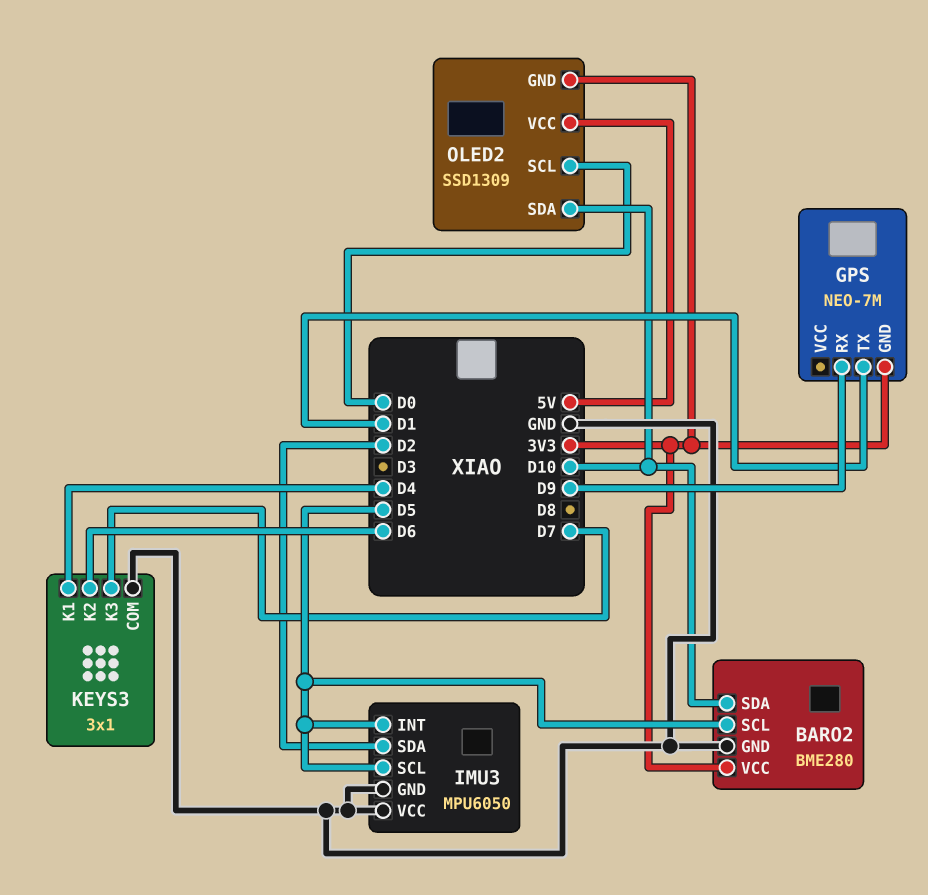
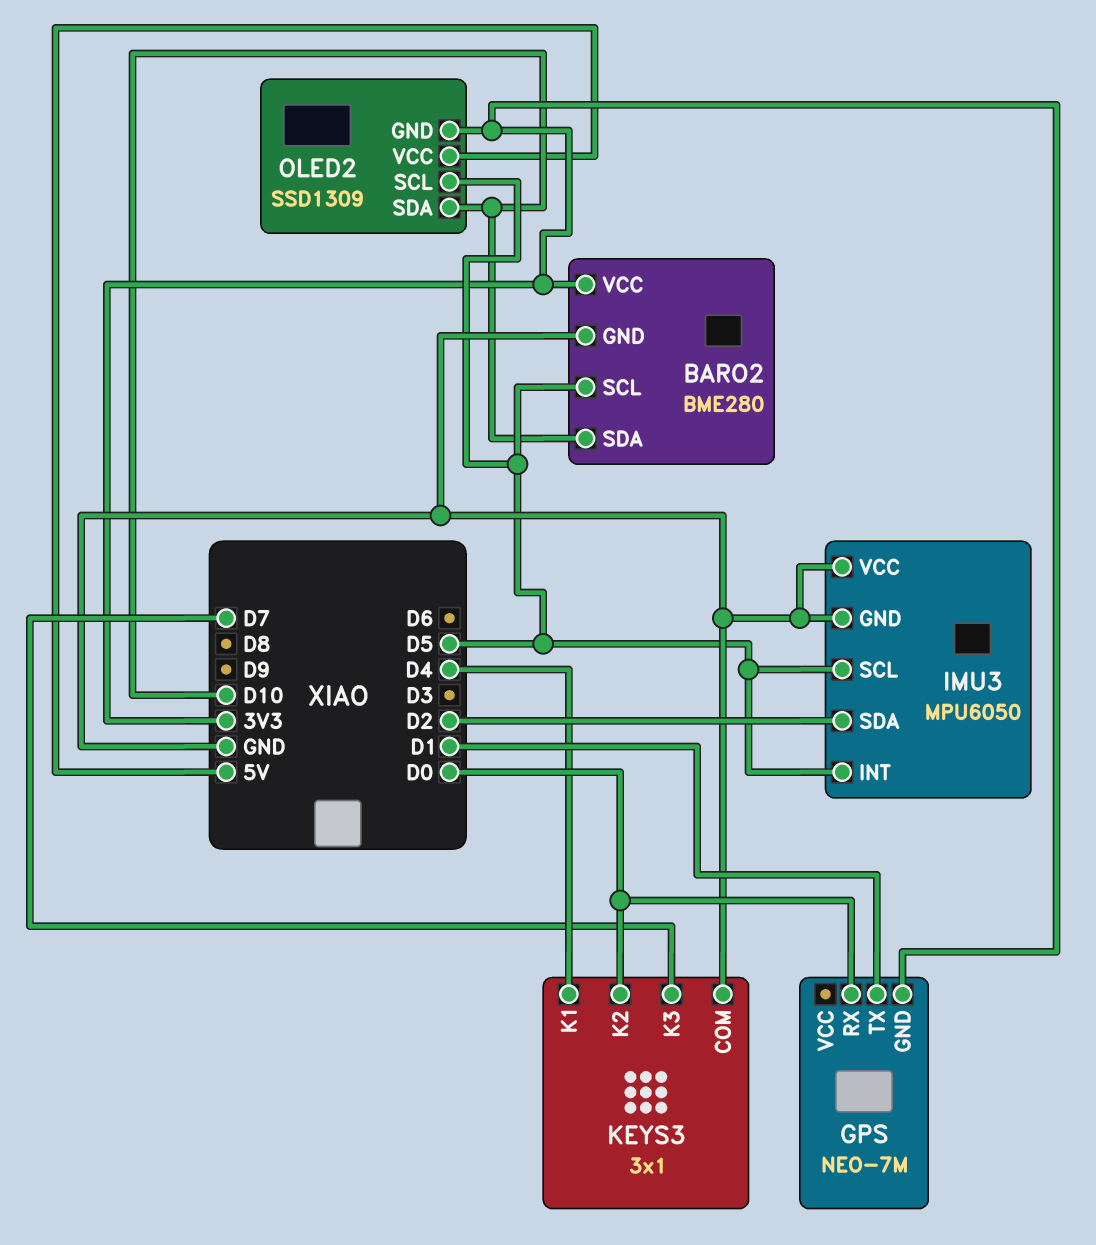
GPS pin RX: D9 -> D0
KEYS3 pin K2: D6 -> D0
OLED2 pin SCL: D0 -> D5

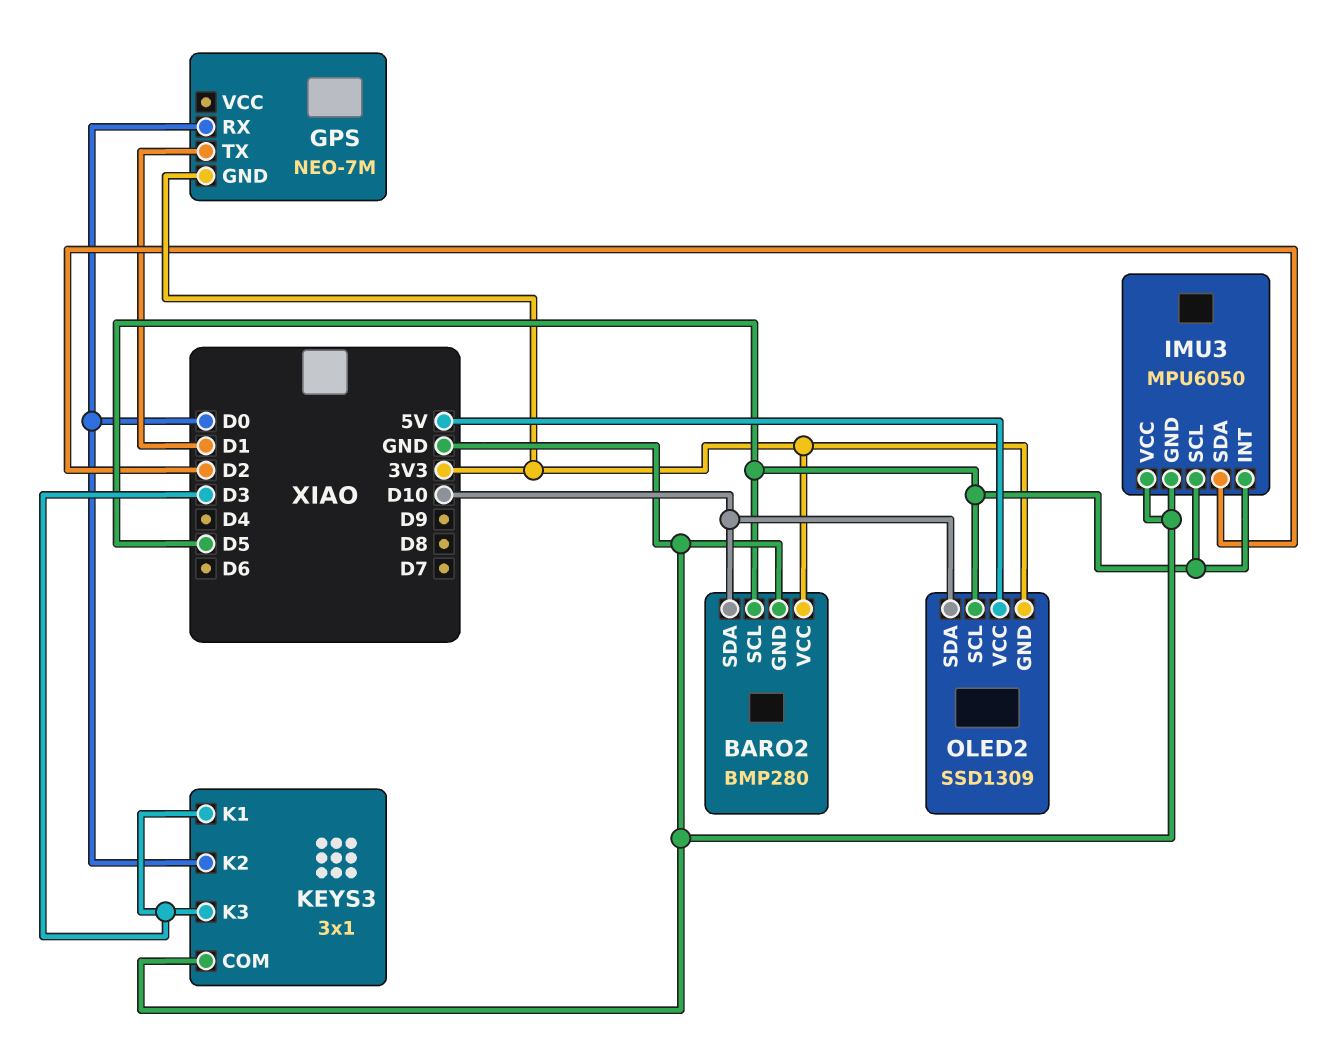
BARO2: BME280 -> BMP280
KEYS3 pin K1: D4 -> D3
KEYS3 pin K3: D7 -> D3

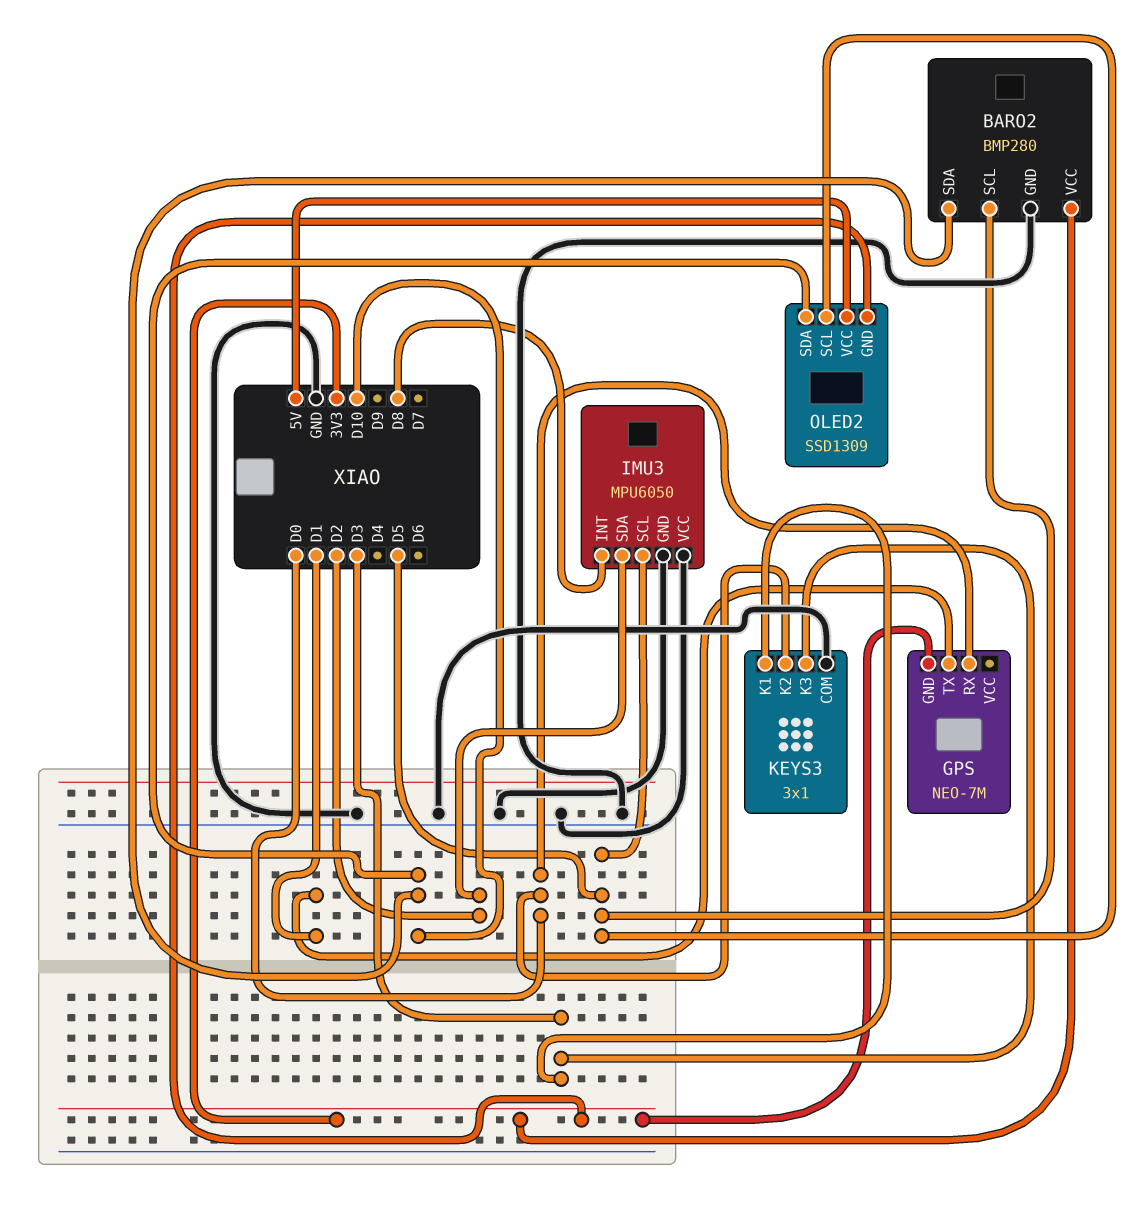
IMU3 pin INT: D5 -> D8

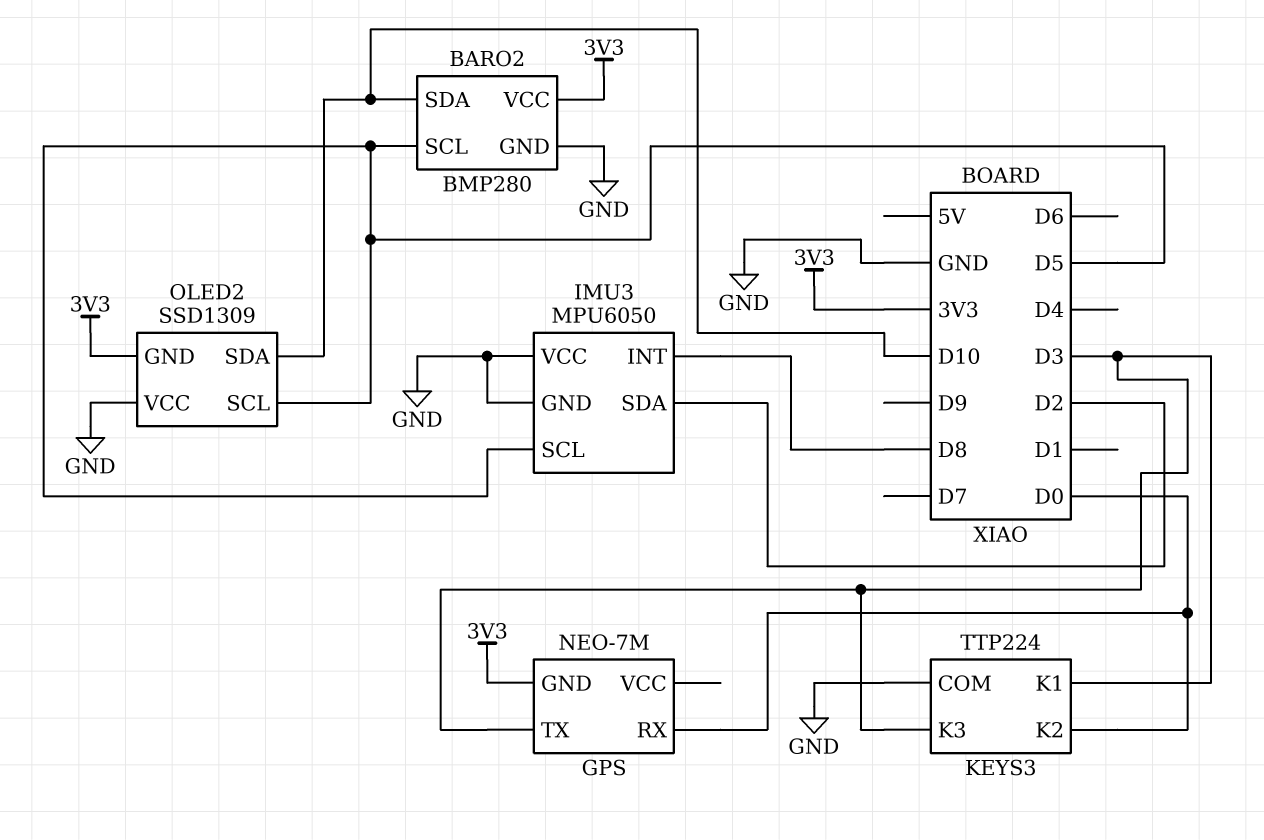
GPS pin TX: D1 -> D3
KEYS3: 3x1 -> TTP224
OLED2 pin VCC: 5V -> GND

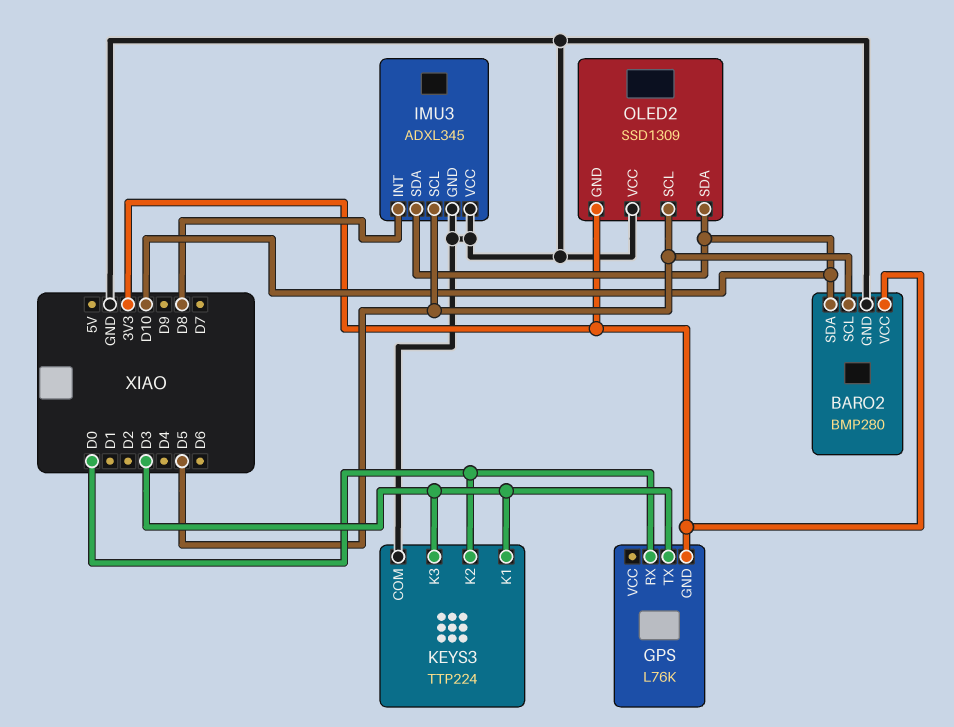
GPS: NEO-7M -> L76K
IMU3: MPU6050 -> ADXL345
IMU3 pin SDA: D2 -> D10

